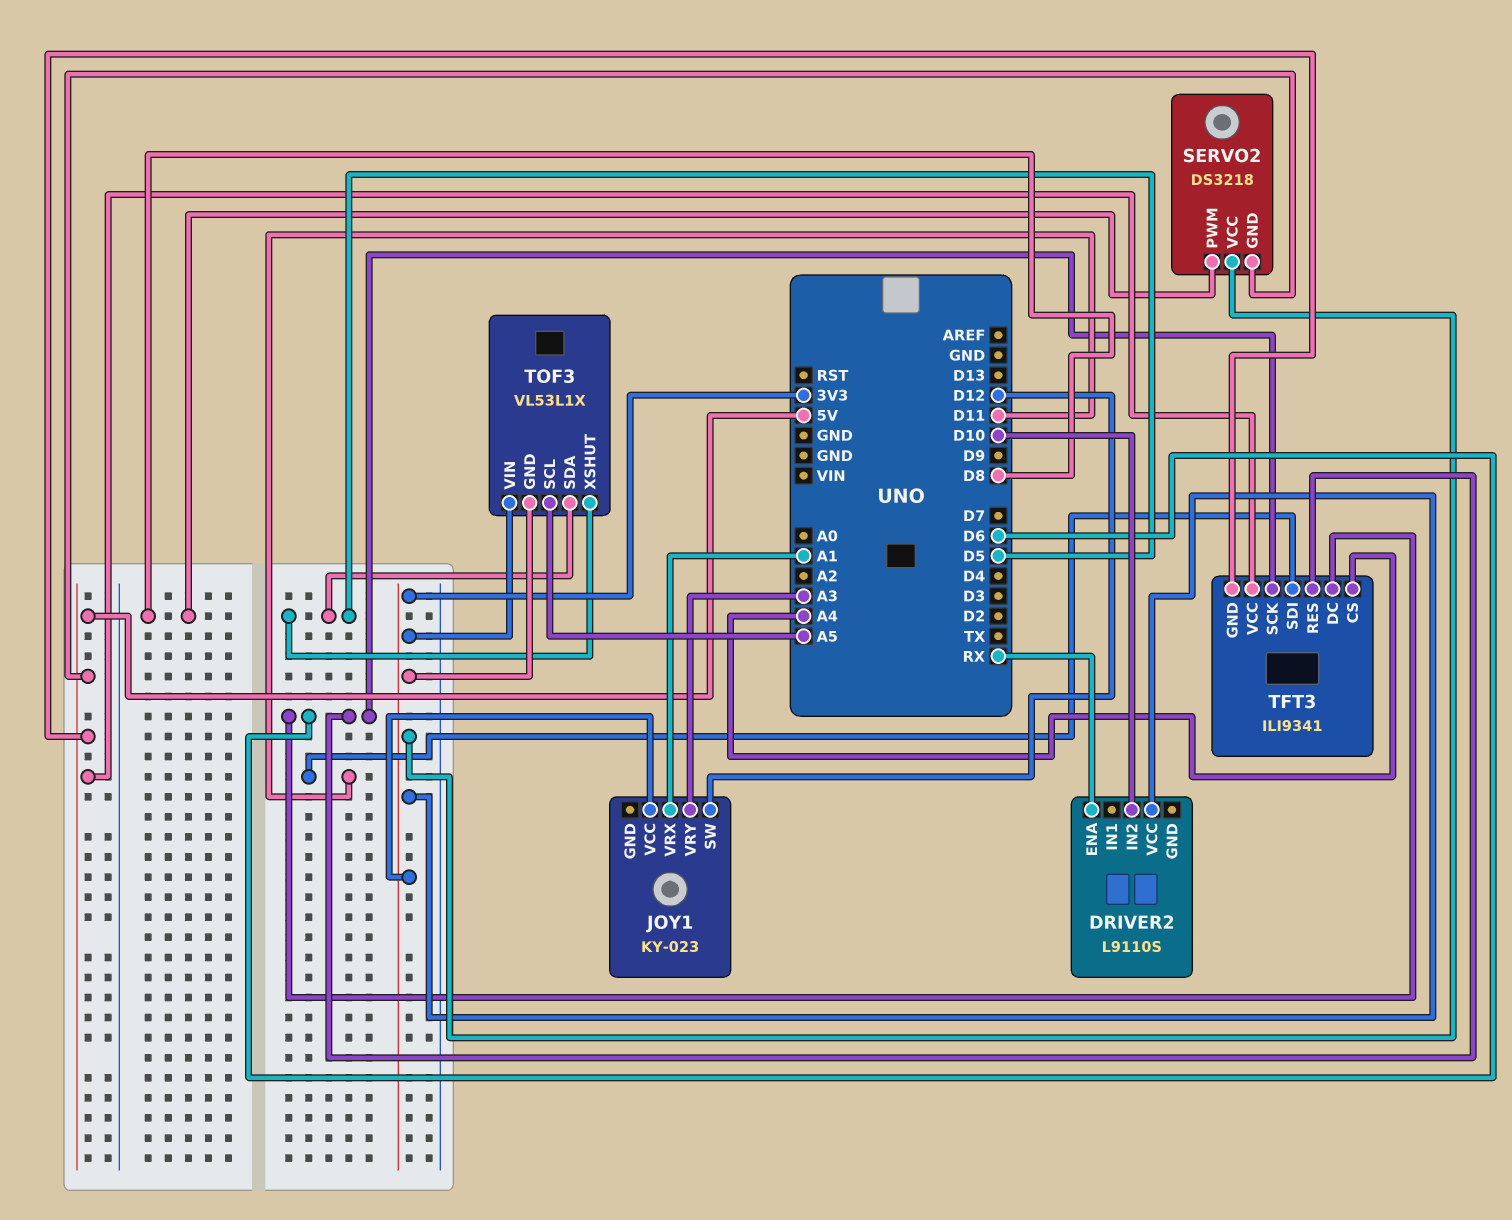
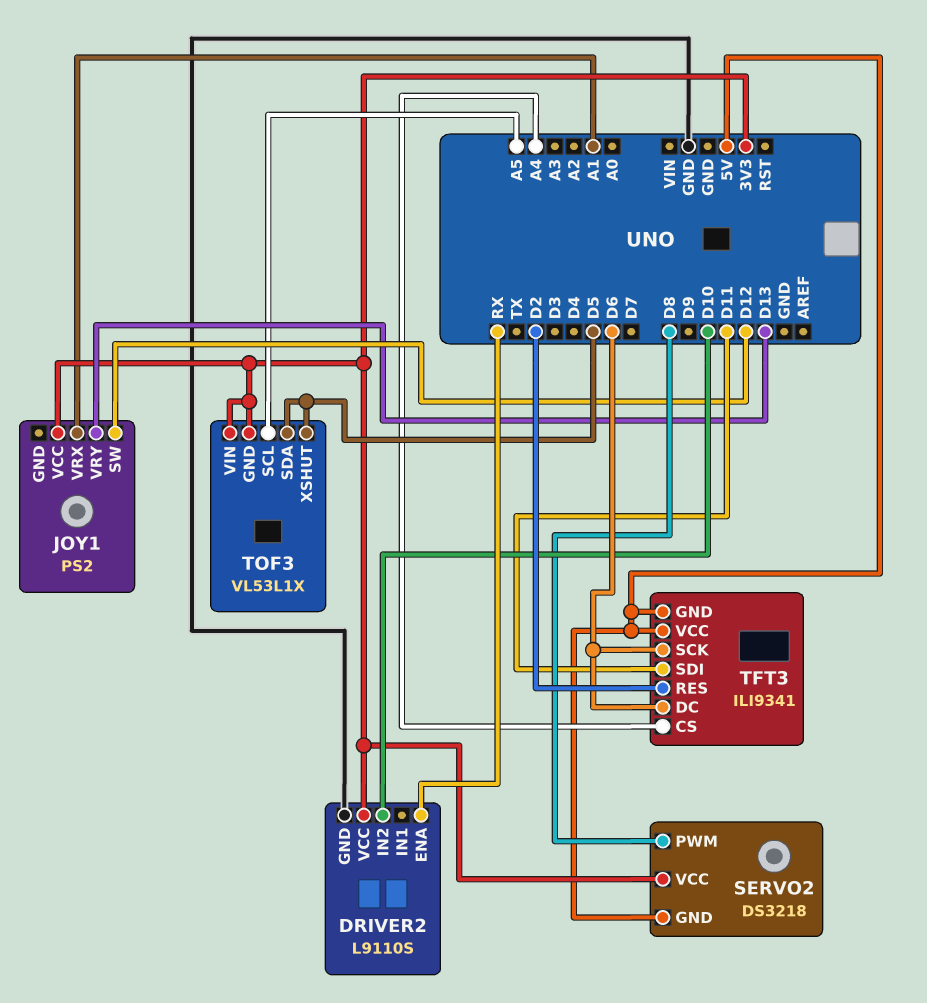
DRIVER2 pin GND: none -> GND
JOY1: KY-023 -> PS2
JOY1 pin VRY: A3 -> D13
TFT3 pin RES: D6 -> D2

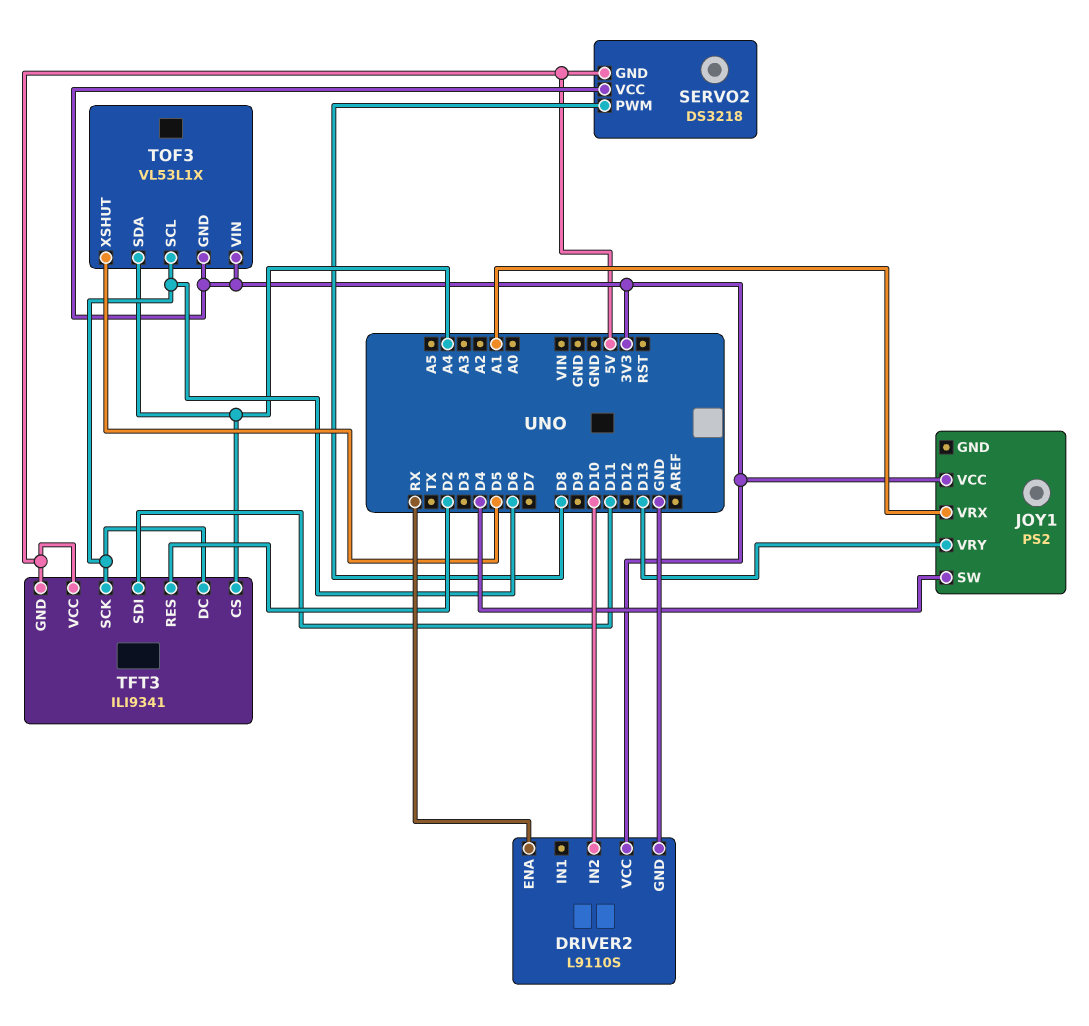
JOY1 pin SW: D12 -> D4
TOF3 pin SCL: A5 -> D6
TOF3 pin SDA: D5 -> A4

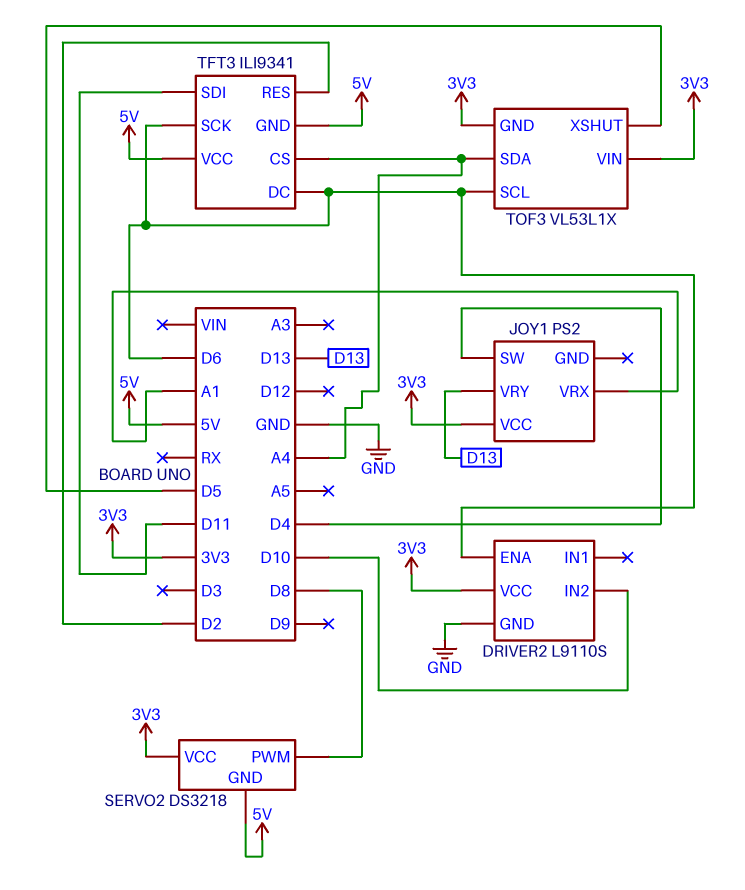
DRIVER2 pin ENA: RX -> D6

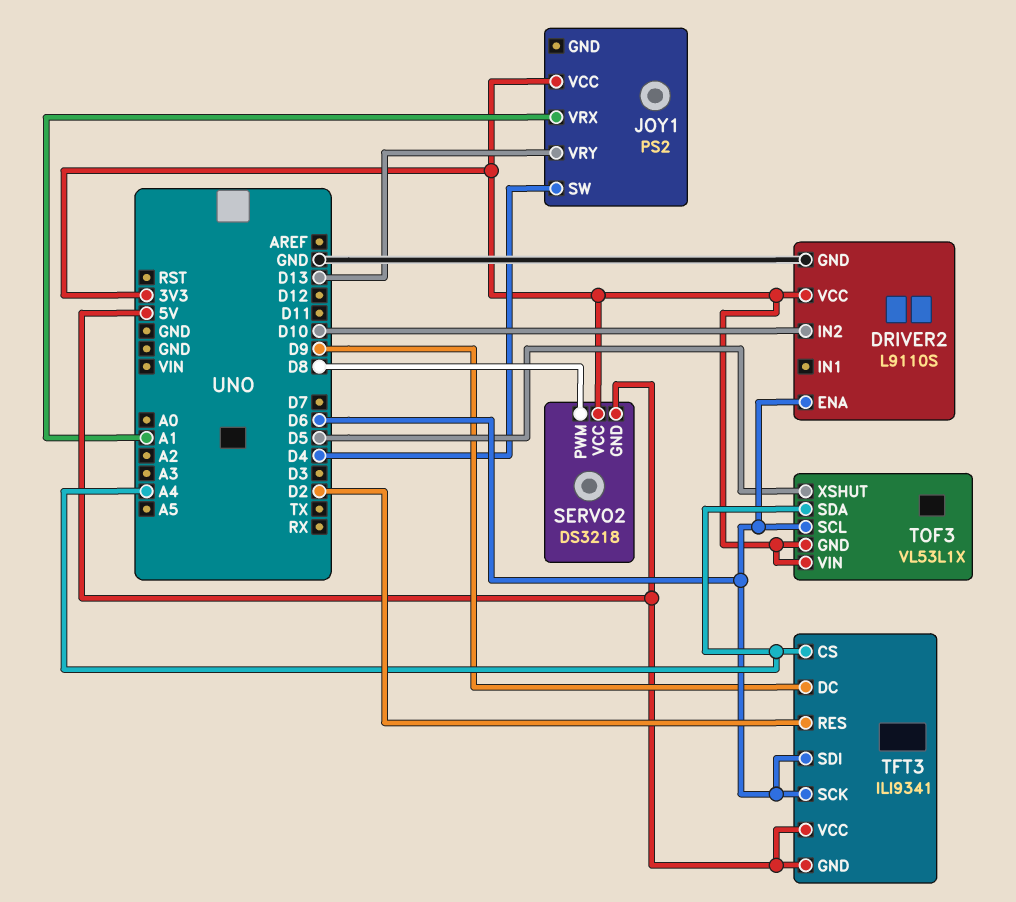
TFT3 pin DC: D6 -> D9
TFT3 pin SDI: D11 -> D6

